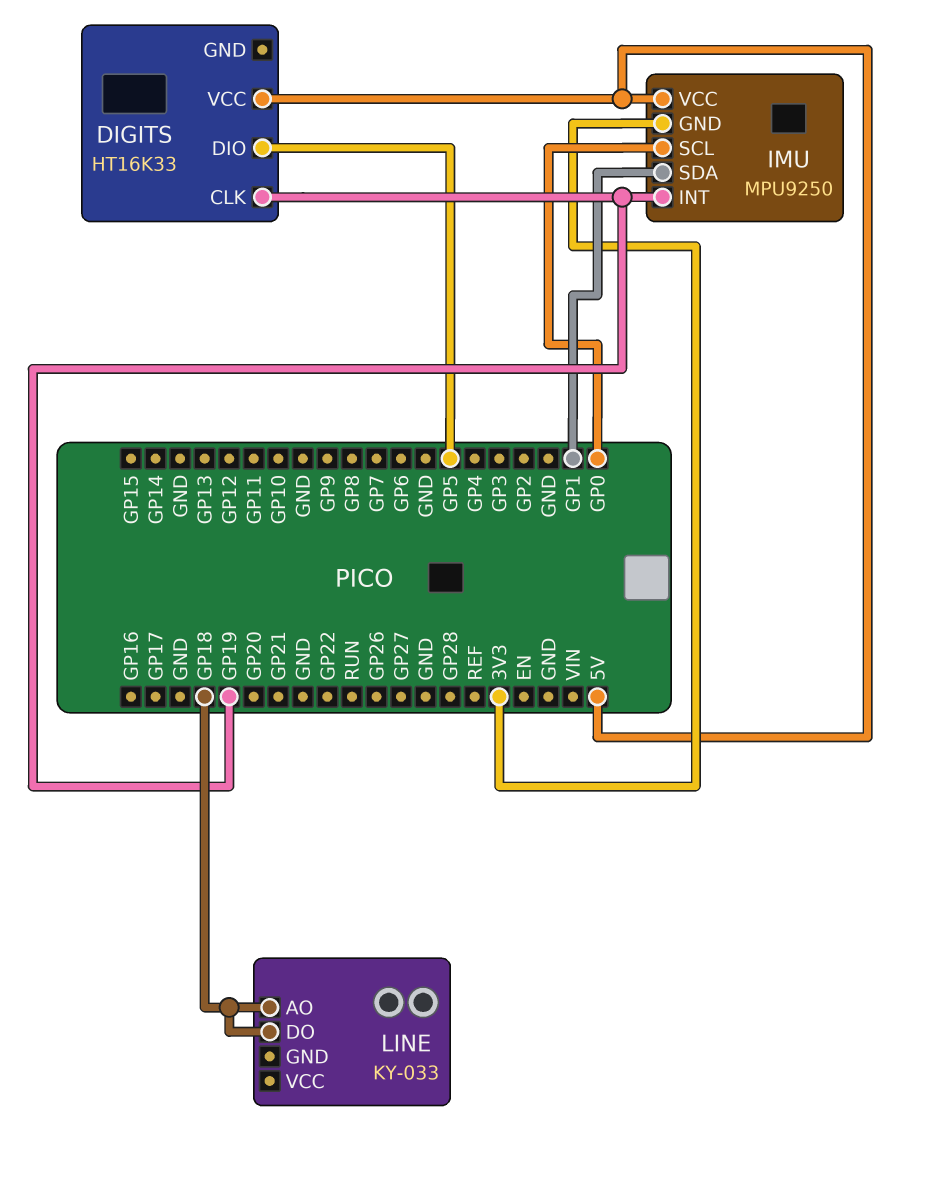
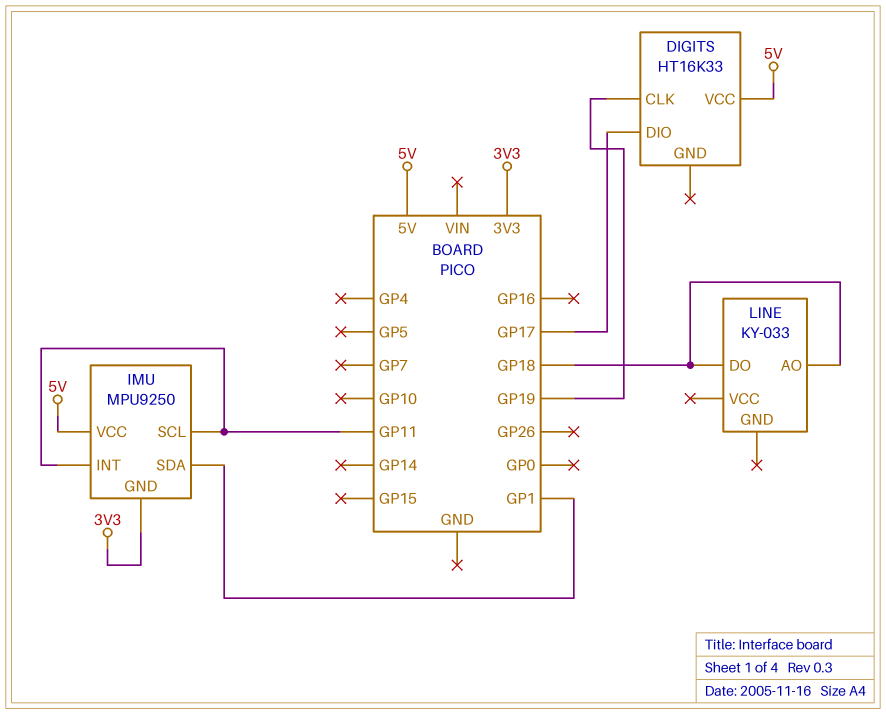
DIGITS pin DIO: GP5 -> GP17
IMU pin INT: GP19 -> GP11
IMU pin SCL: GP0 -> GP11

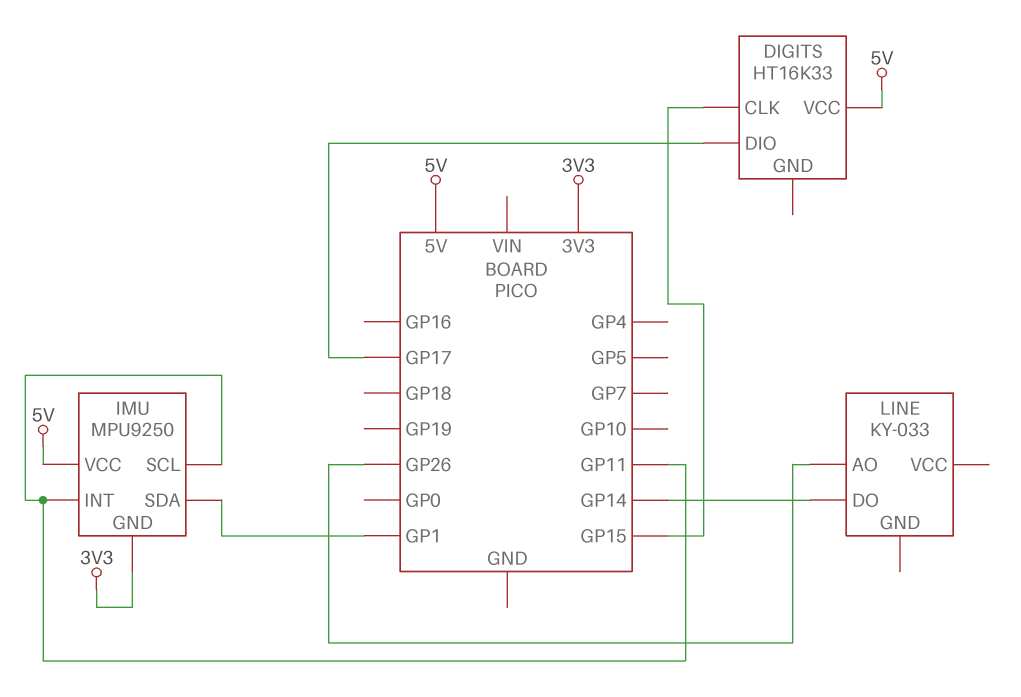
DIGITS pin CLK: GP19 -> GP15
LINE pin AO: GP18 -> GP26
LINE pin DO: GP18 -> GP14

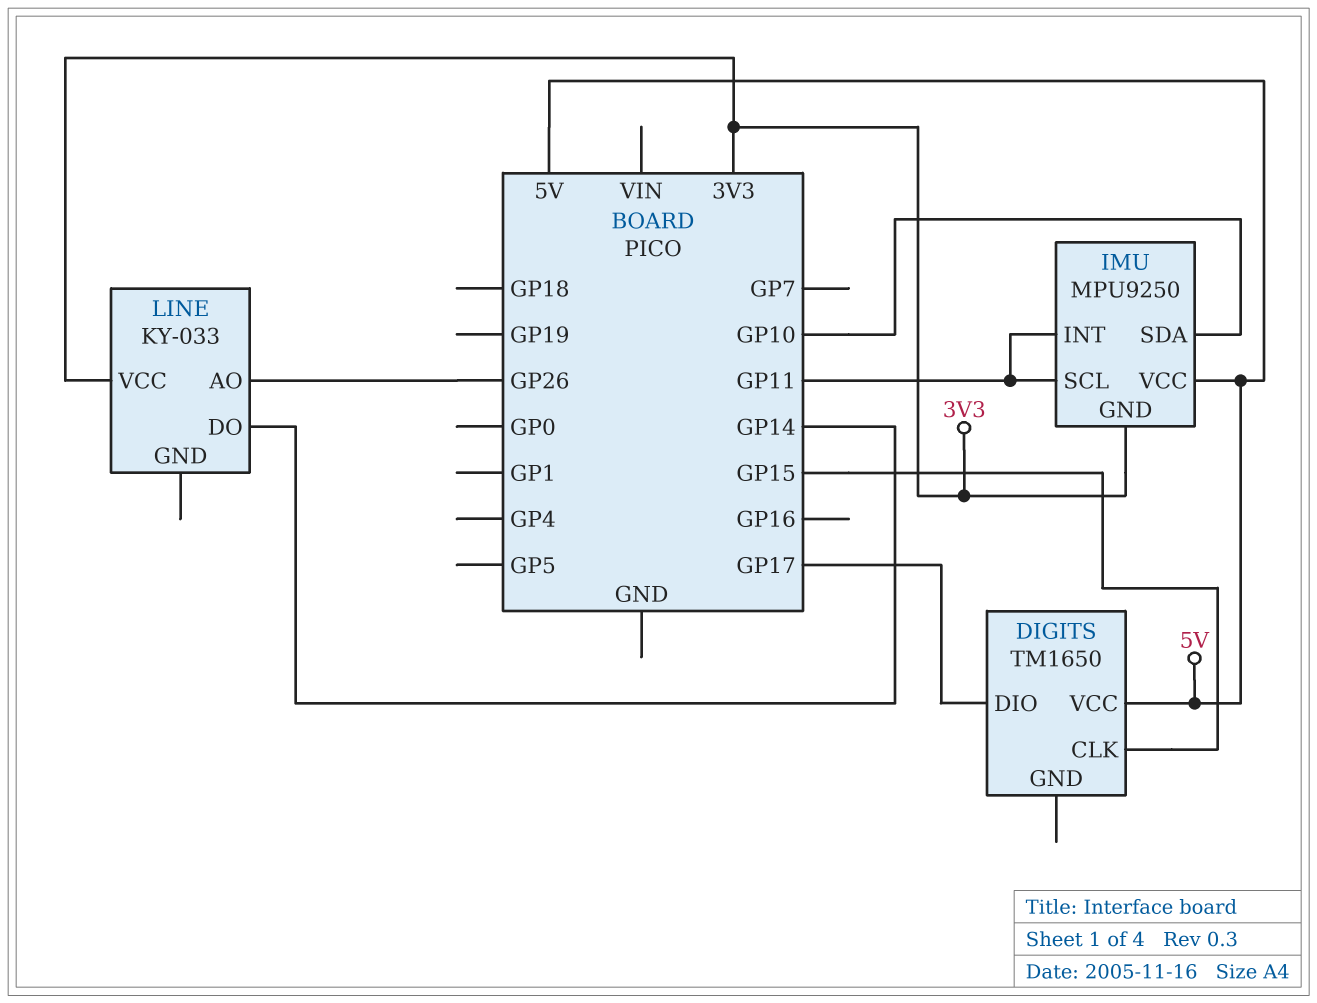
DIGITS: HT16K33 -> TM1650
IMU pin SDA: GP1 -> GP10
LINE pin VCC: none -> 3V3

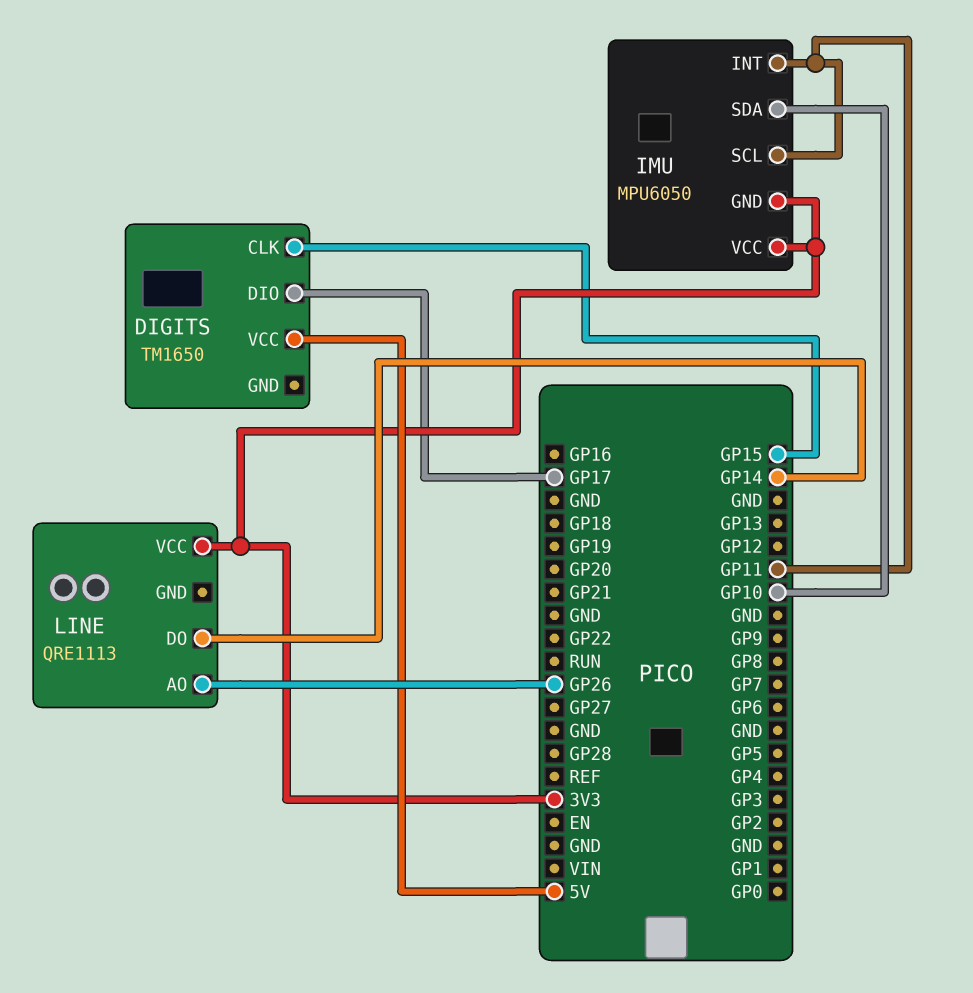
IMU: MPU9250 -> MPU6050
IMU pin VCC: 5V -> 3V3
LINE: KY-033 -> QRE1113

